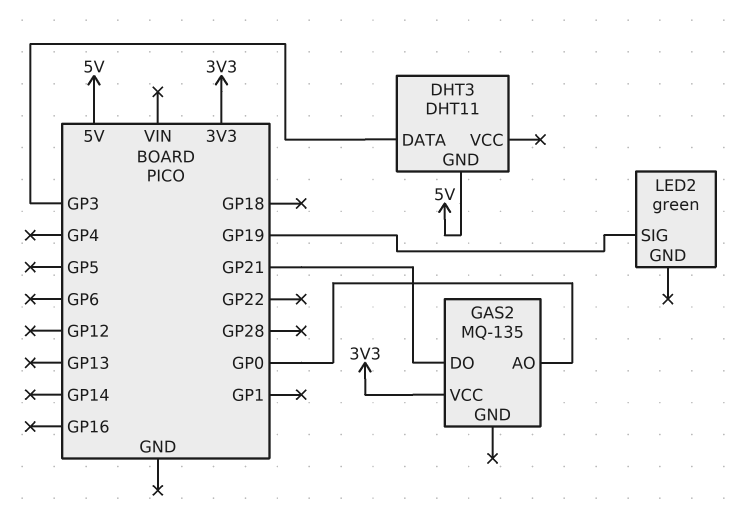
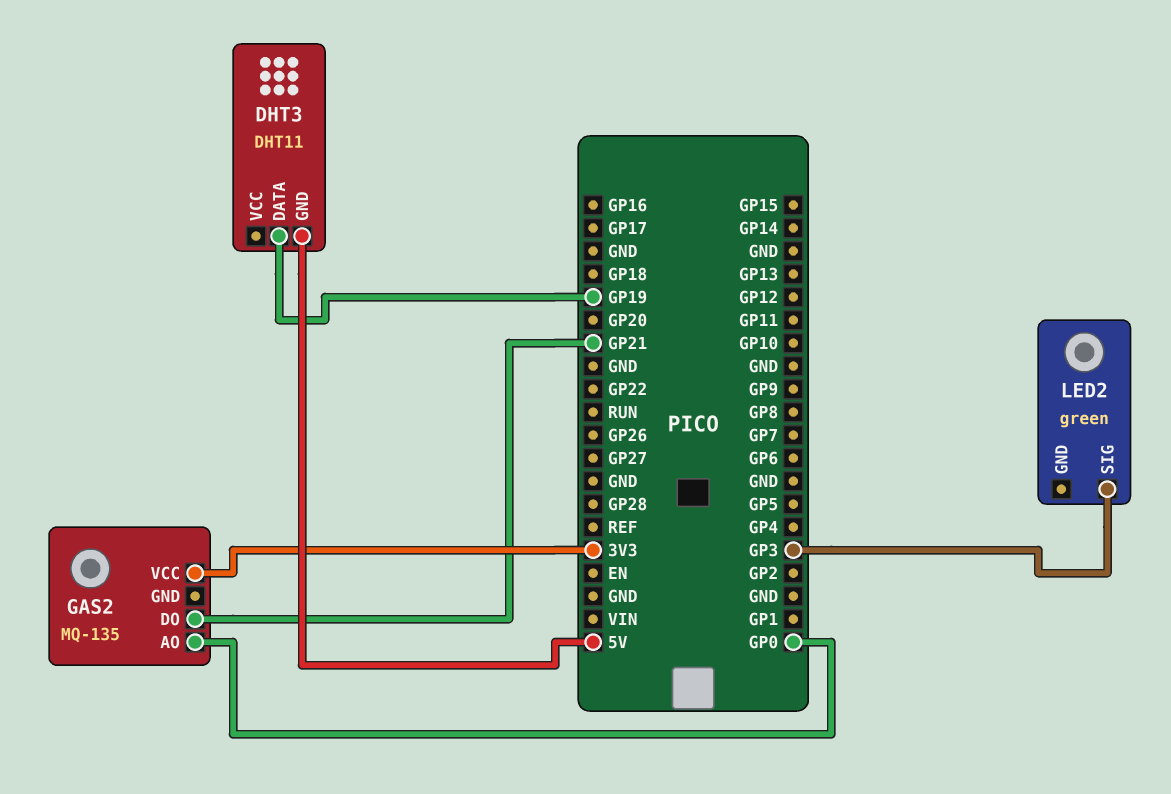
DHT3 pin DATA: GP3 -> GP19
LED2 pin SIG: GP19 -> GP3

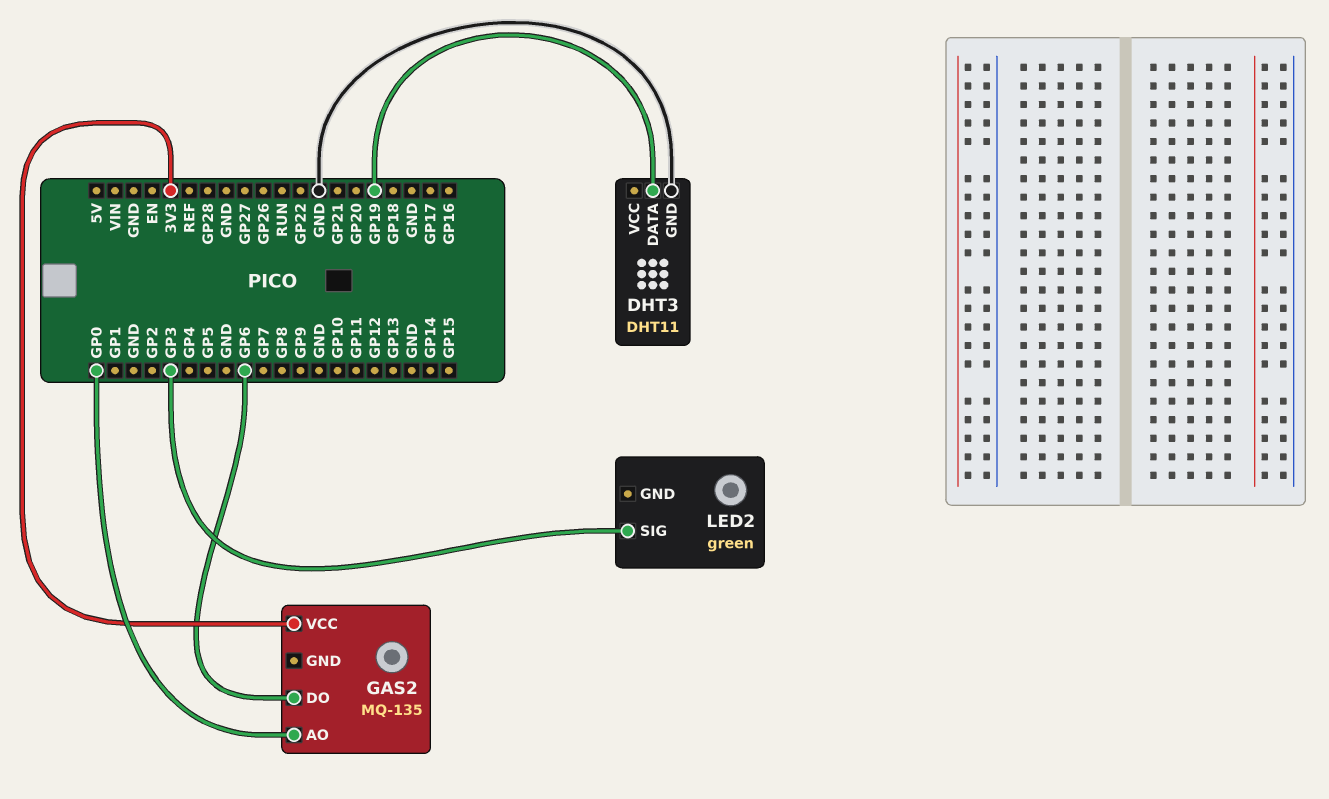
DHT3 pin GND: 5V -> GND
GAS2 pin DO: GP21 -> GP6

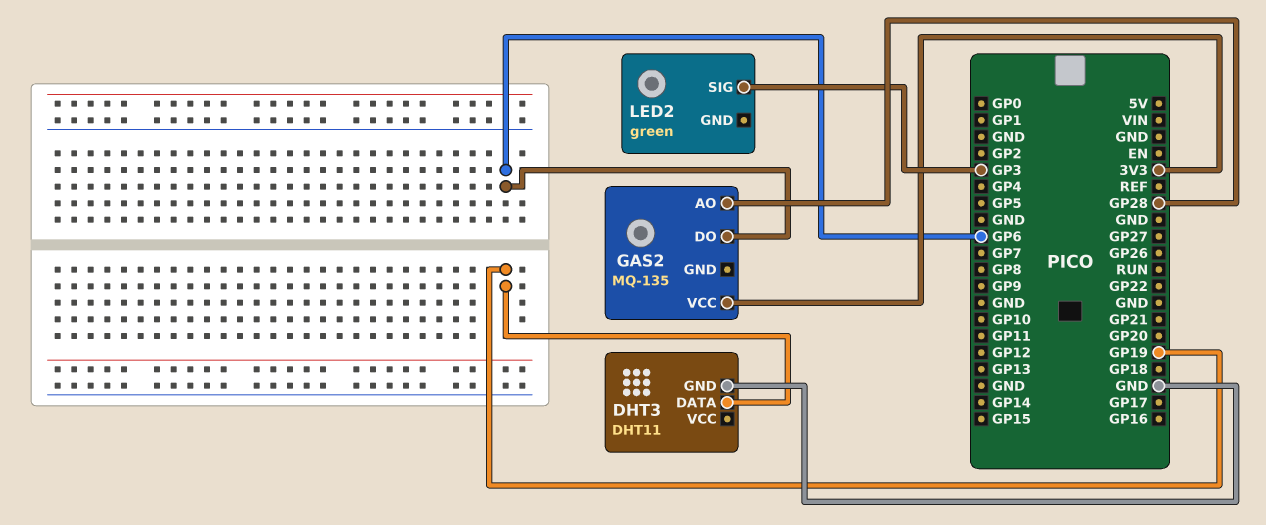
GAS2 pin AO: GP0 -> GP28

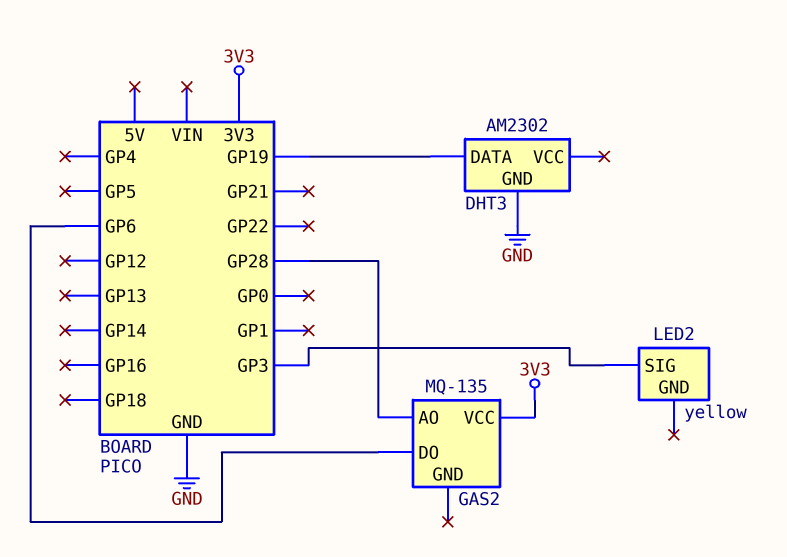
DHT3: DHT11 -> AM2302
LED2: green -> yellow

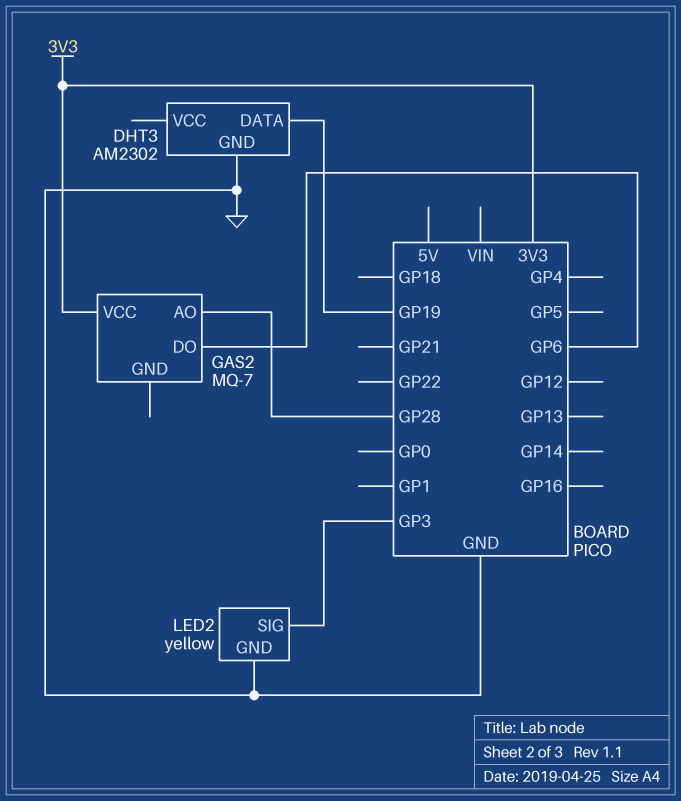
GAS2: MQ-135 -> MQ-7
LED2 pin GND: none -> GND

